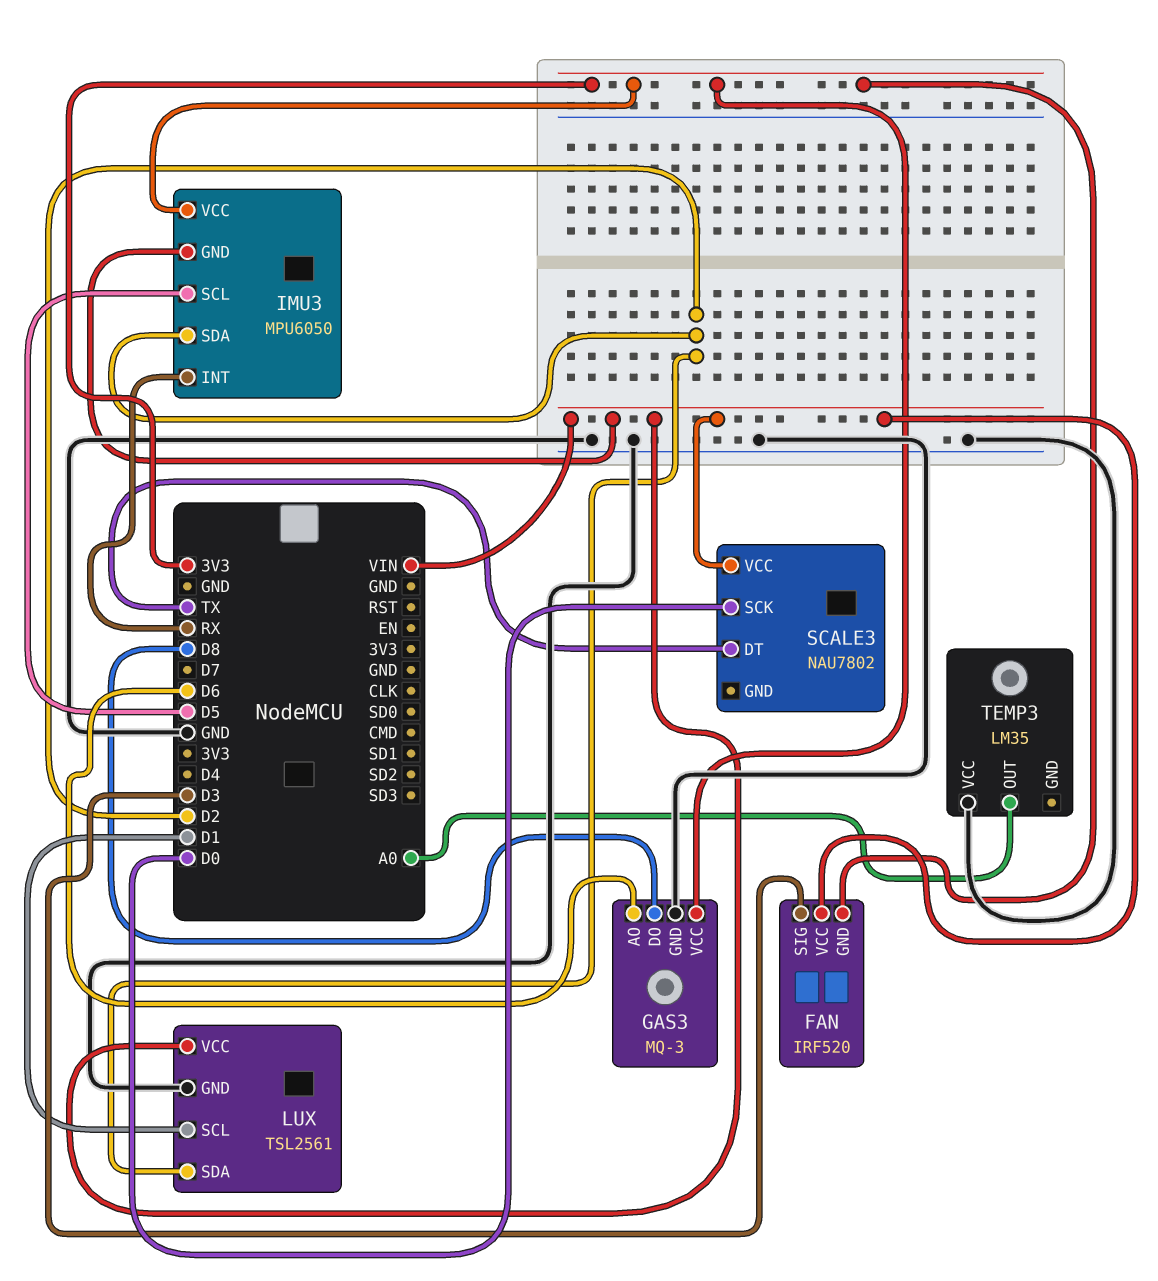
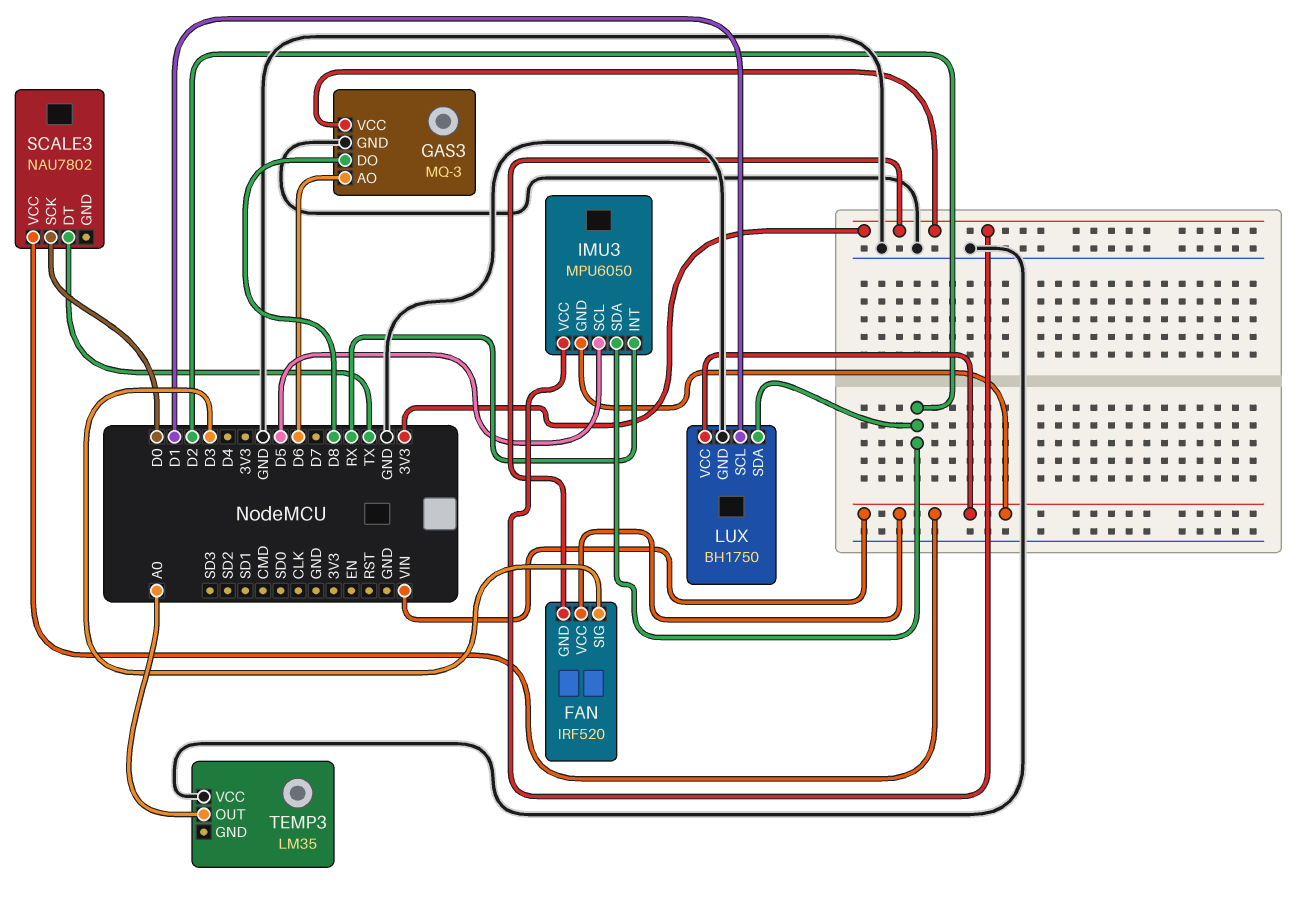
LUX: TSL2561 -> BH1750

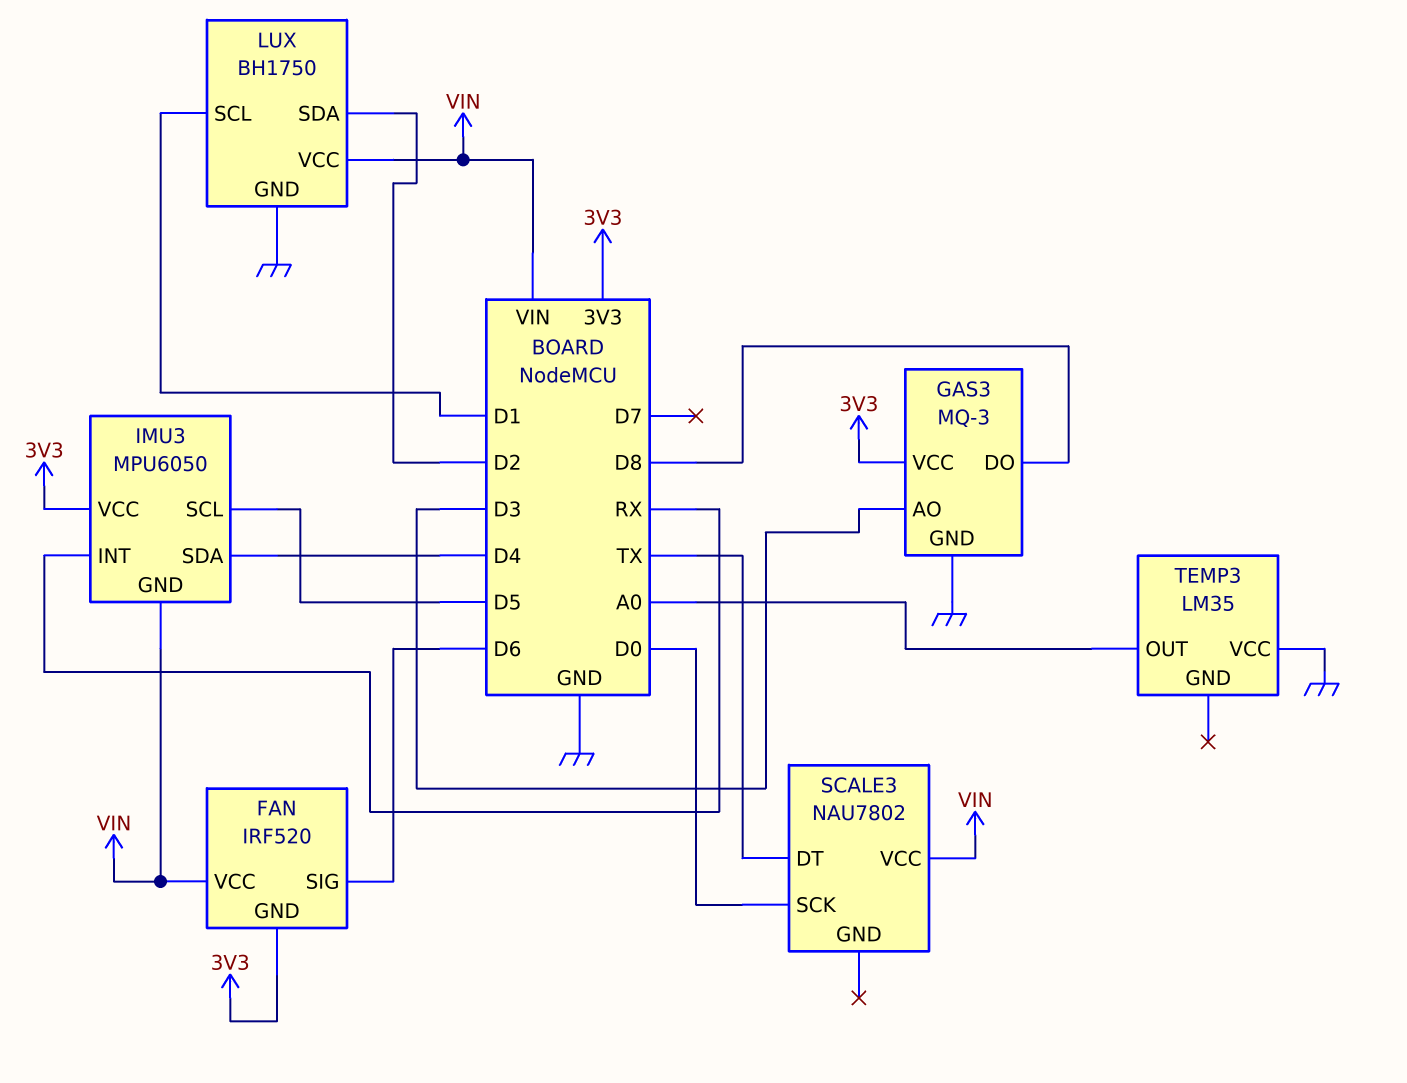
FAN pin SIG: D3 -> D6
GAS3 pin AO: D6 -> D3
IMU3 pin SDA: D2 -> D4

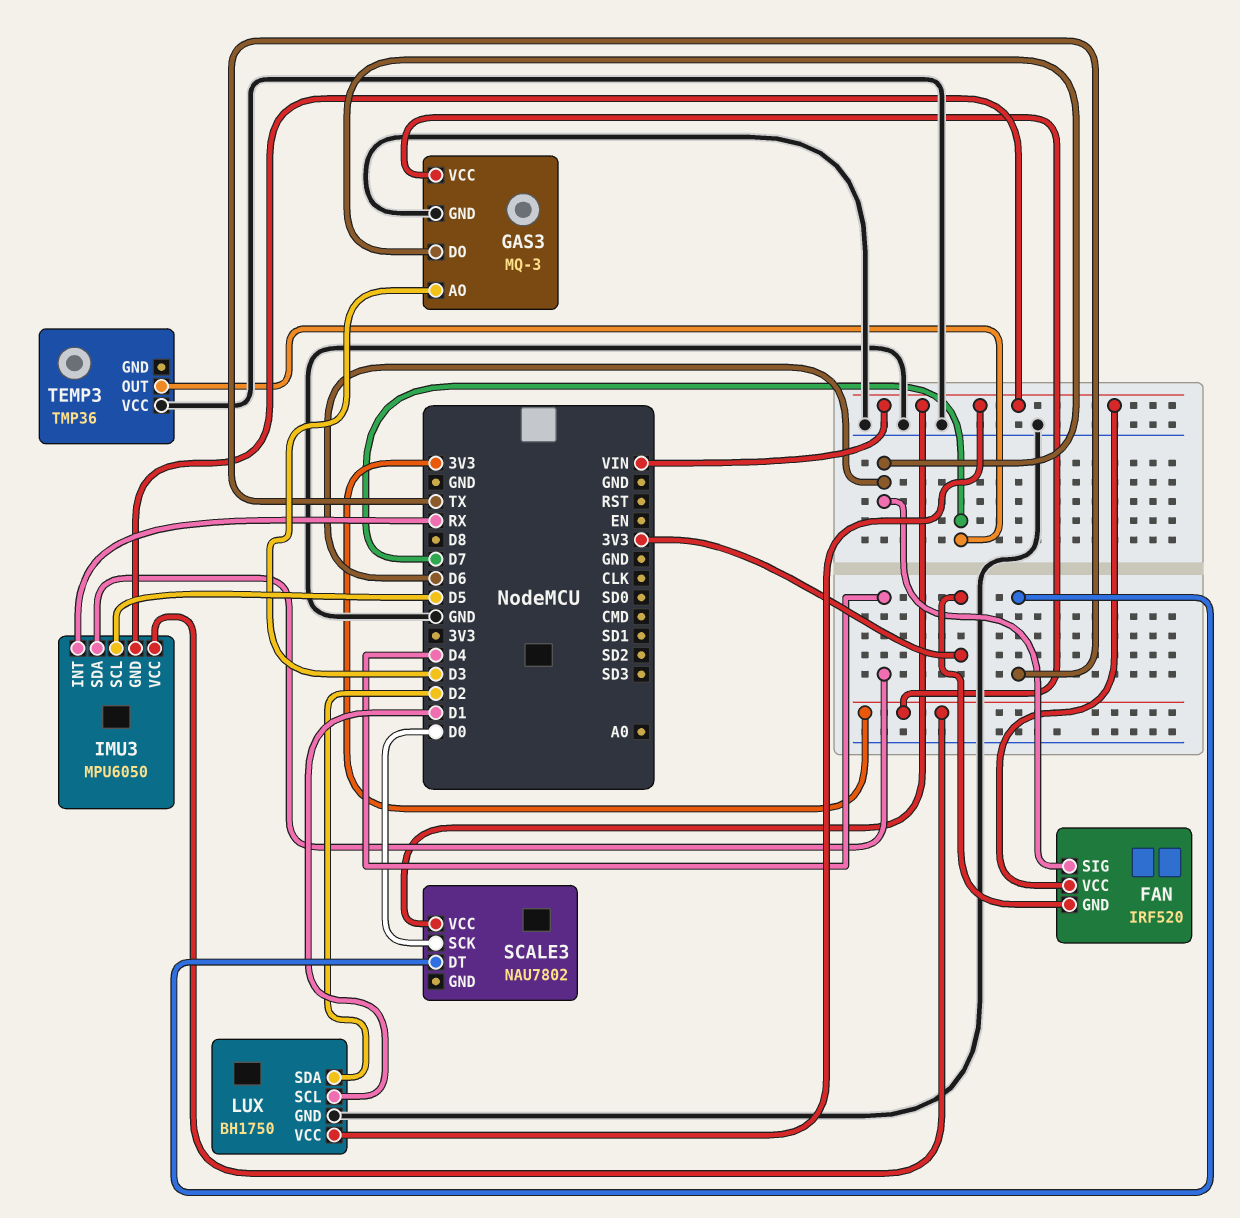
GAS3 pin DO: D8 -> D6
TEMP3: LM35 -> TMP36
TEMP3 pin OUT: A0 -> D7

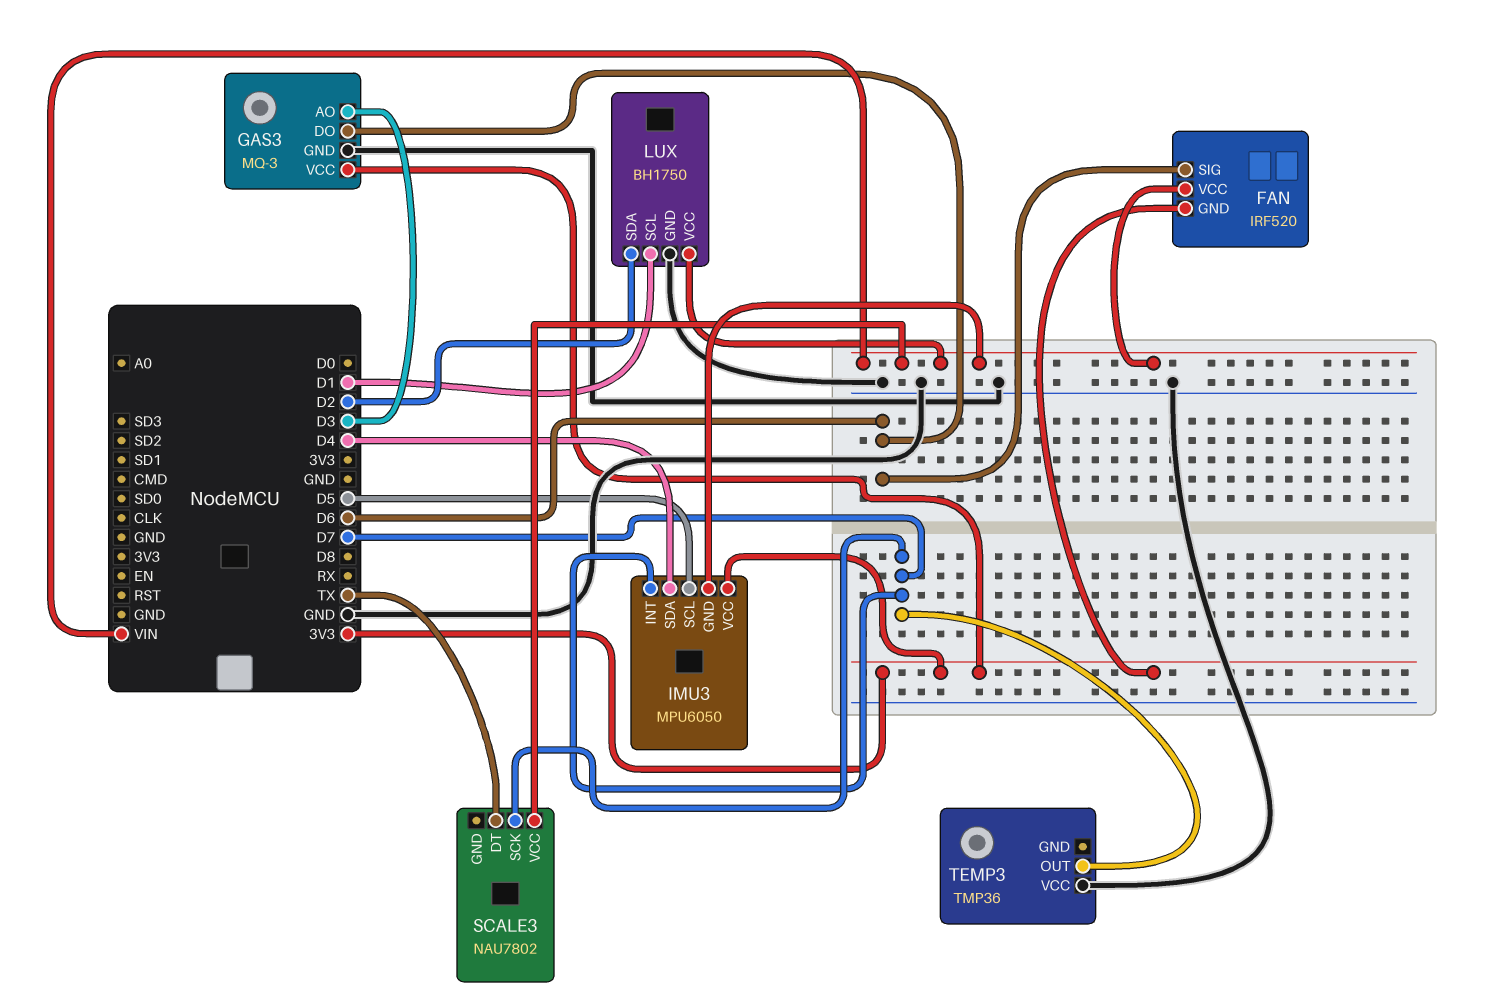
IMU3 pin INT: RX -> D7
SCALE3 pin SCK: D0 -> D7

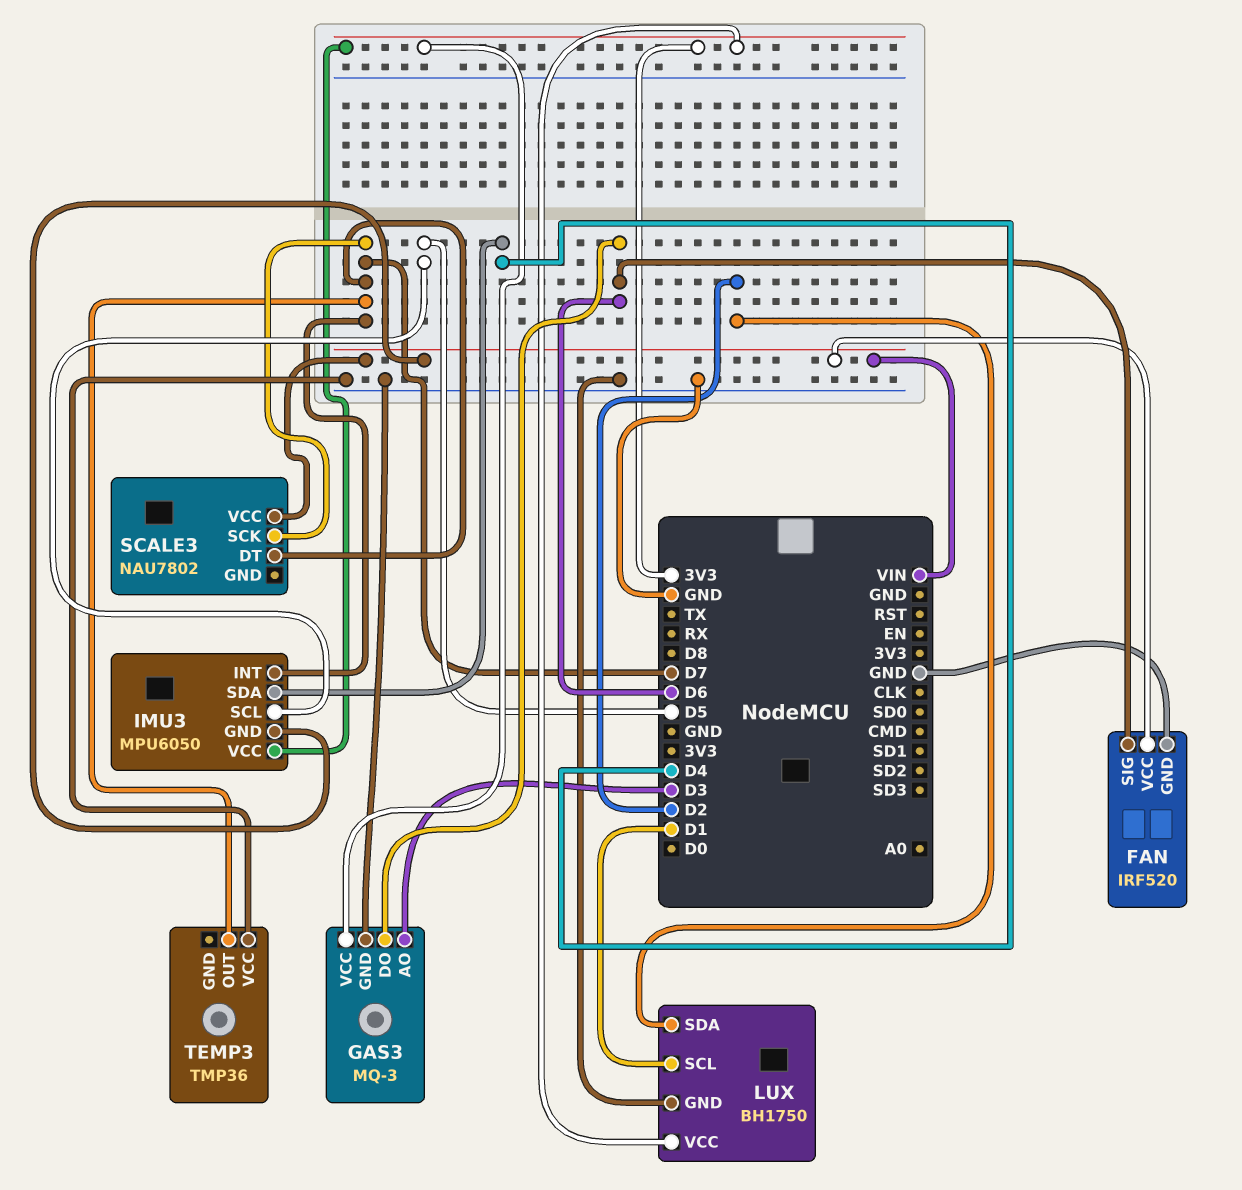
FAN pin GND: 3V3 -> GND
LUX pin VCC: VIN -> 3V3
SCALE3 pin DT: TX -> D7

